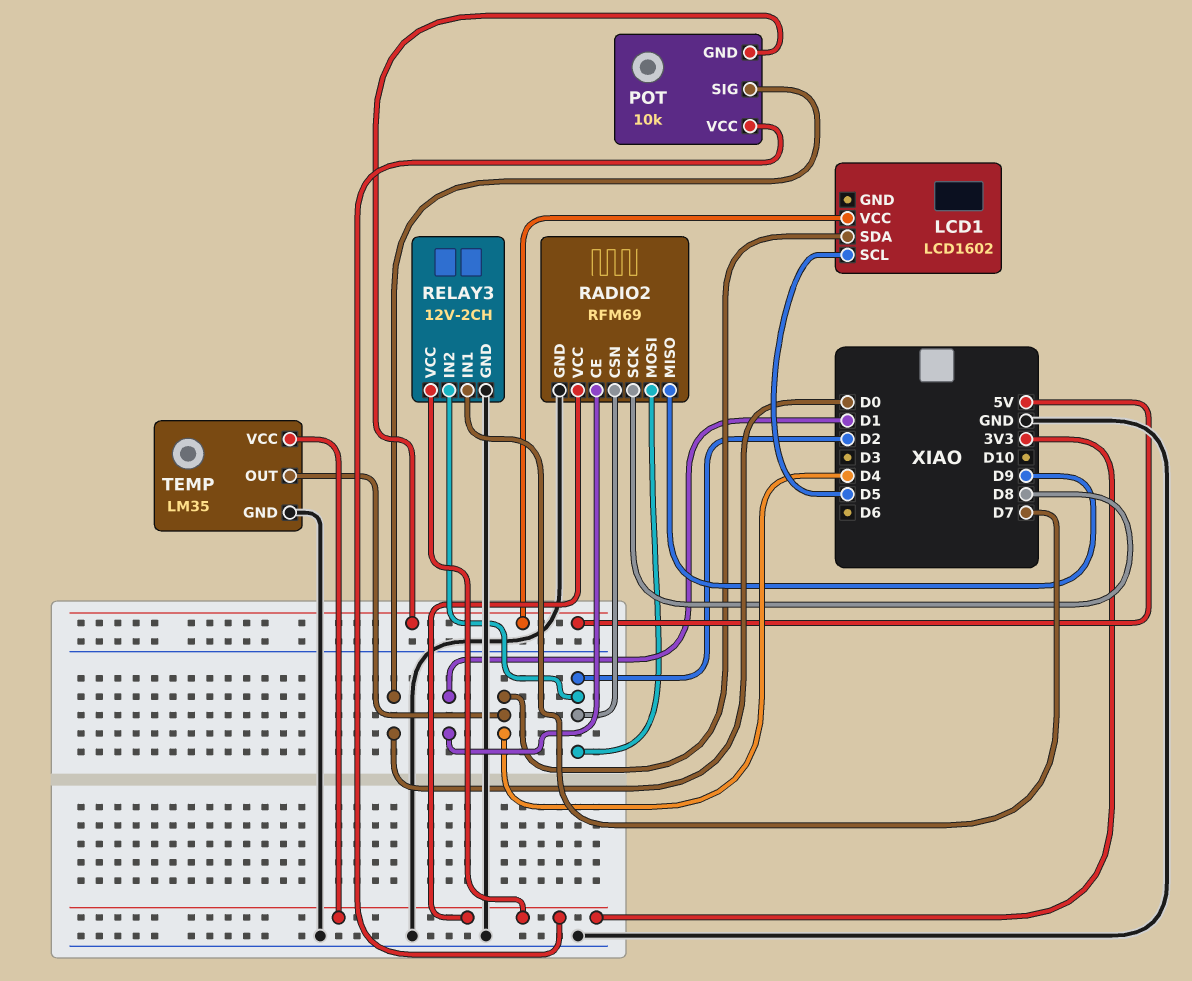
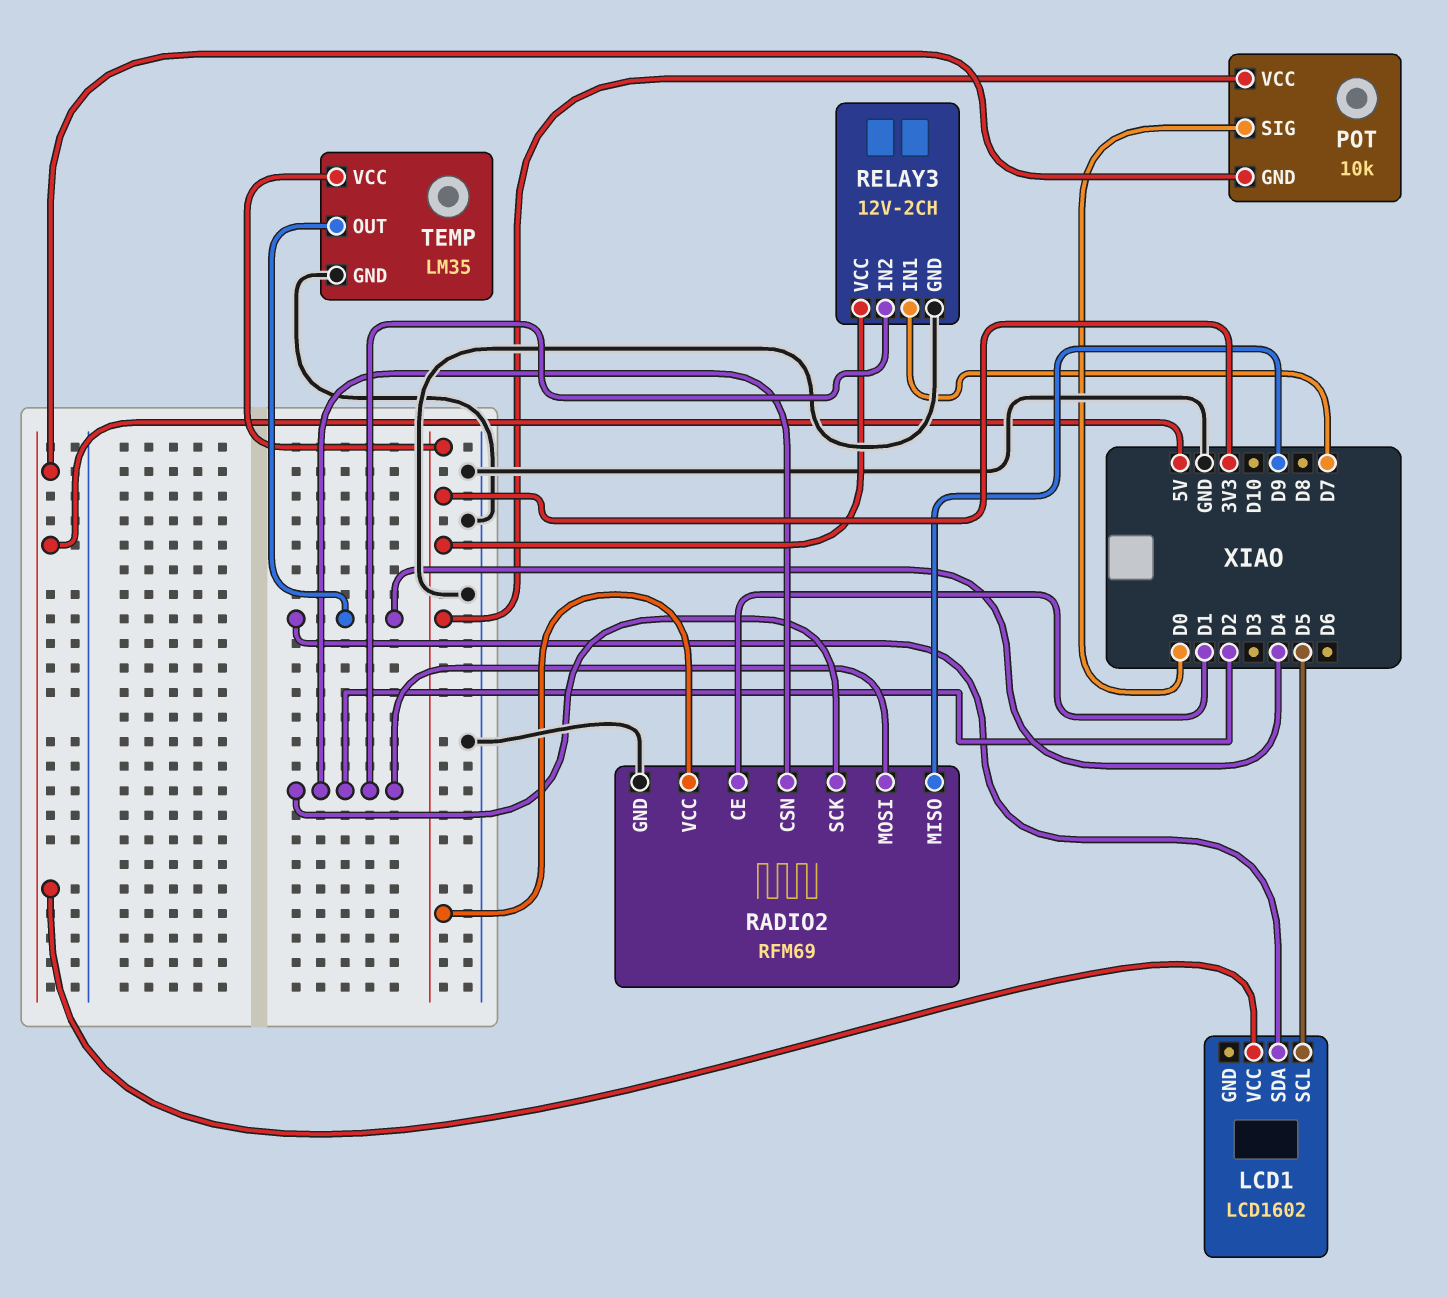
RADIO2 pin SCK: D8 -> D2

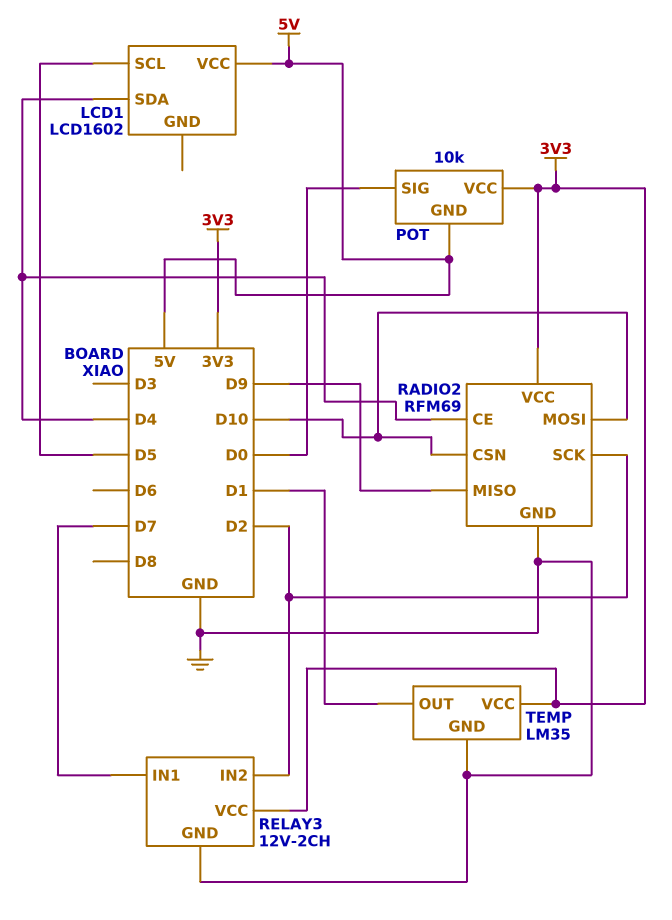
RADIO2 pin CE: D1 -> D4
RADIO2 pin CSN: D2 -> D10
RADIO2 pin MOSI: D2 -> D10
TEMP pin OUT: D4 -> D1

